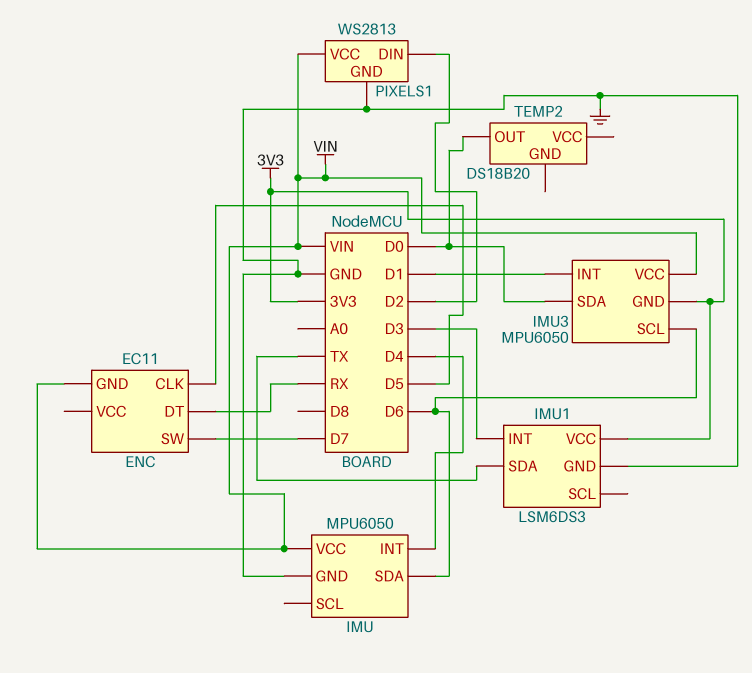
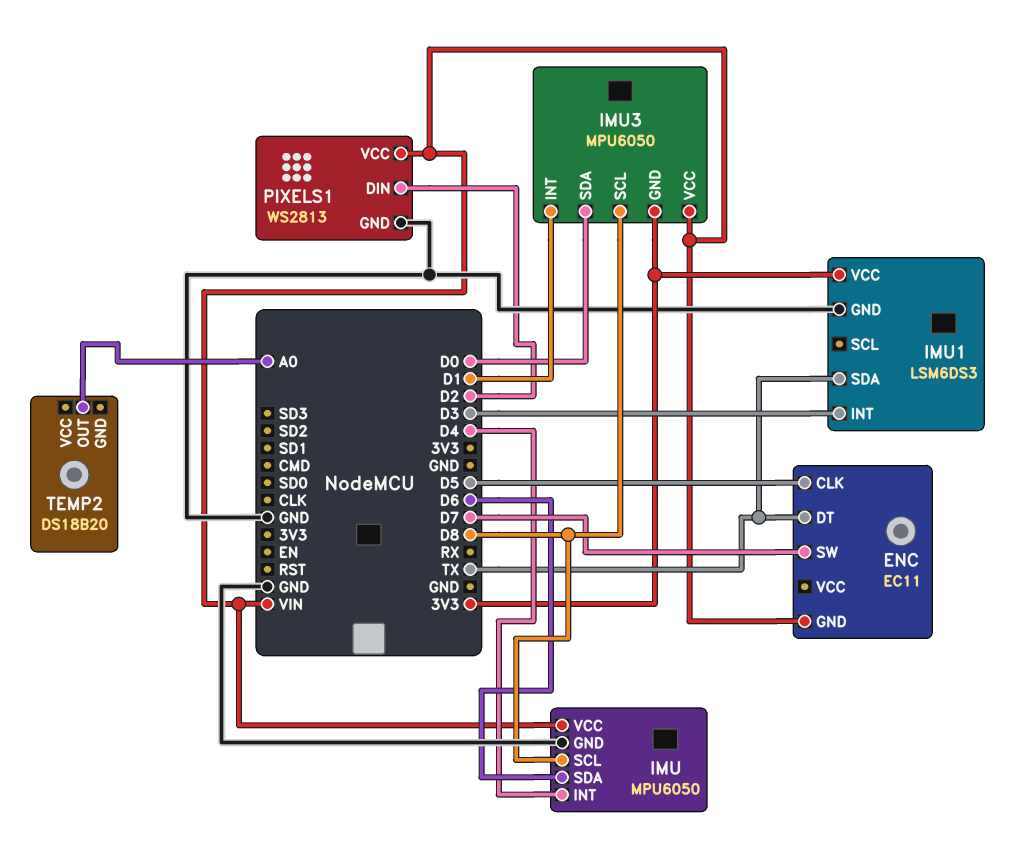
ENC pin DT: RX -> TX
IMU pin SCL: none -> D8
IMU3 pin SCL: D6 -> D8
TEMP2 pin OUT: D0 -> A0

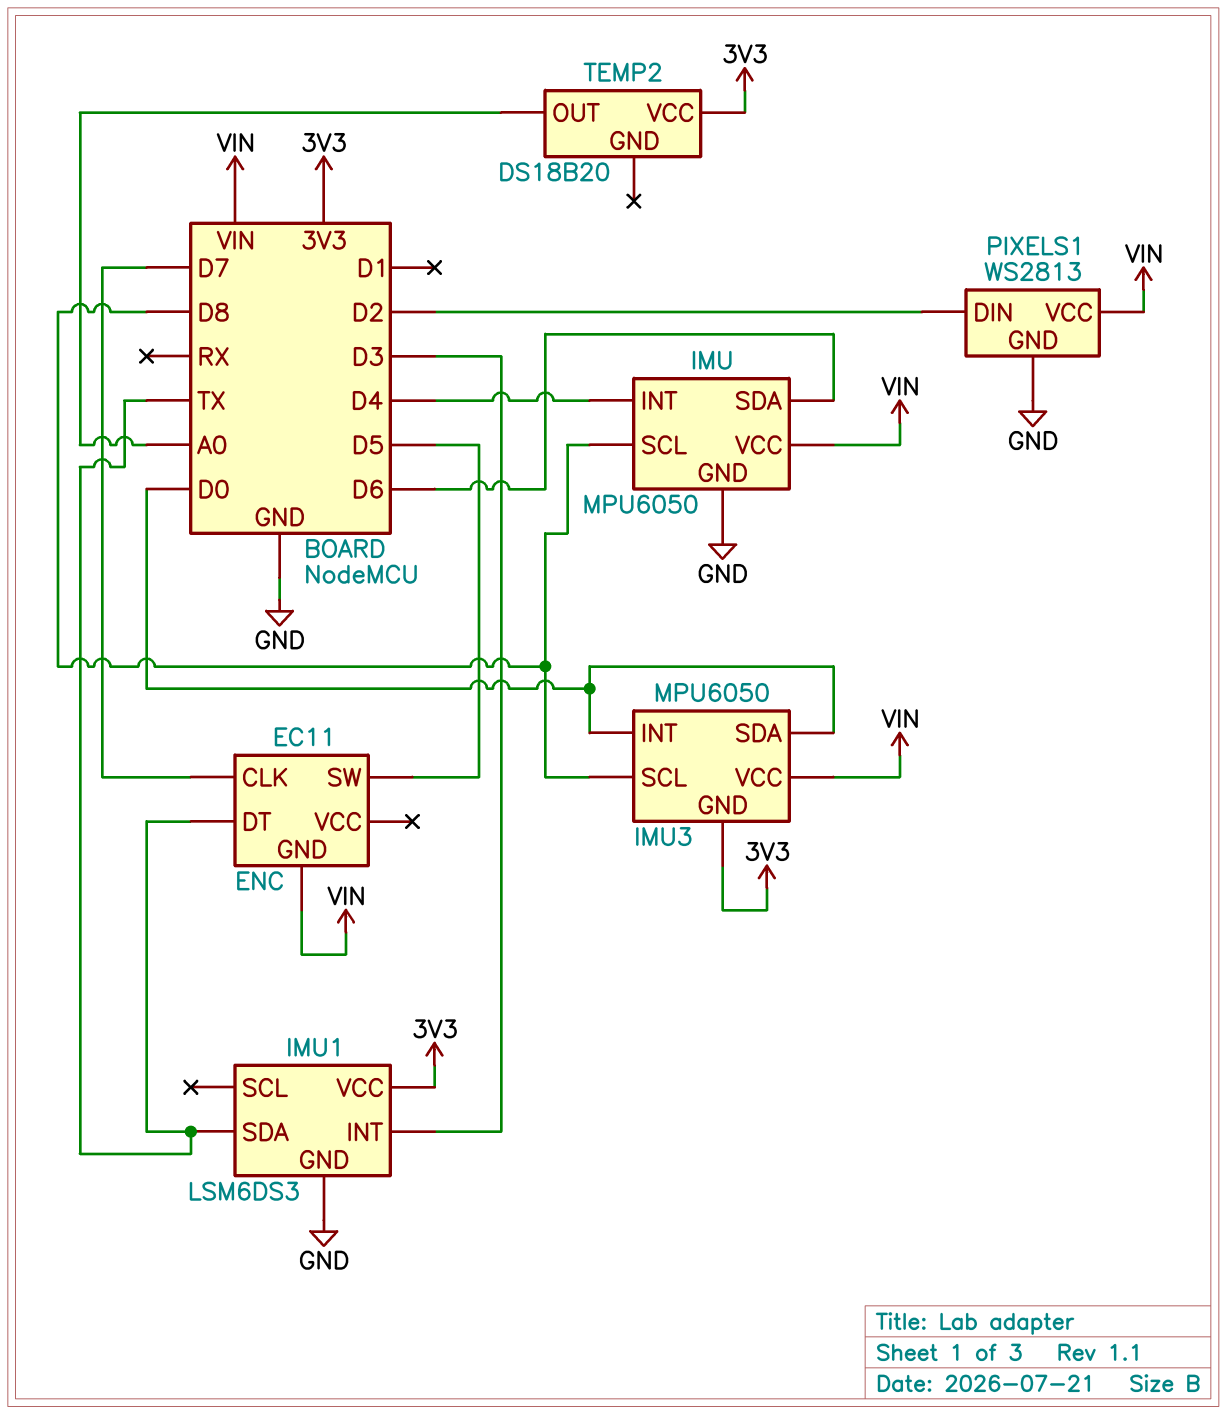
ENC pin CLK: D5 -> D7
ENC pin SW: D7 -> D5
IMU3 pin INT: D1 -> D0
TEMP2 pin VCC: none -> 3V3

